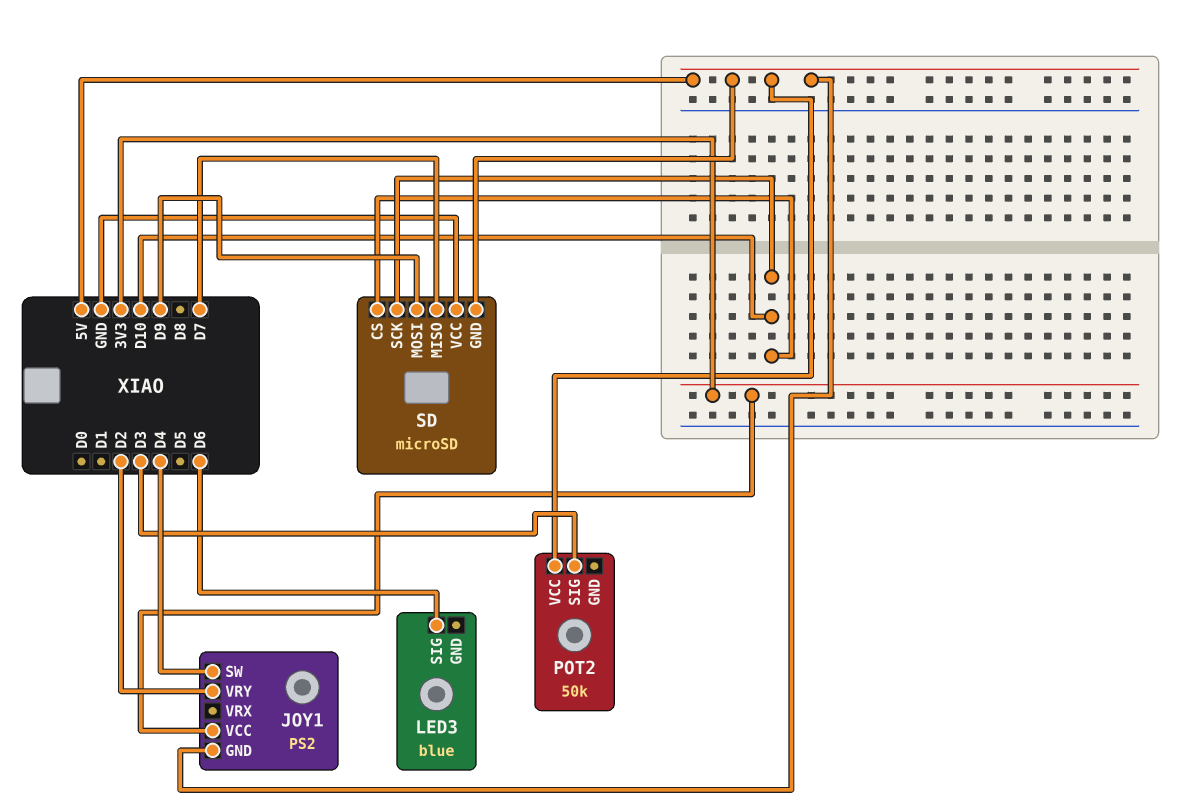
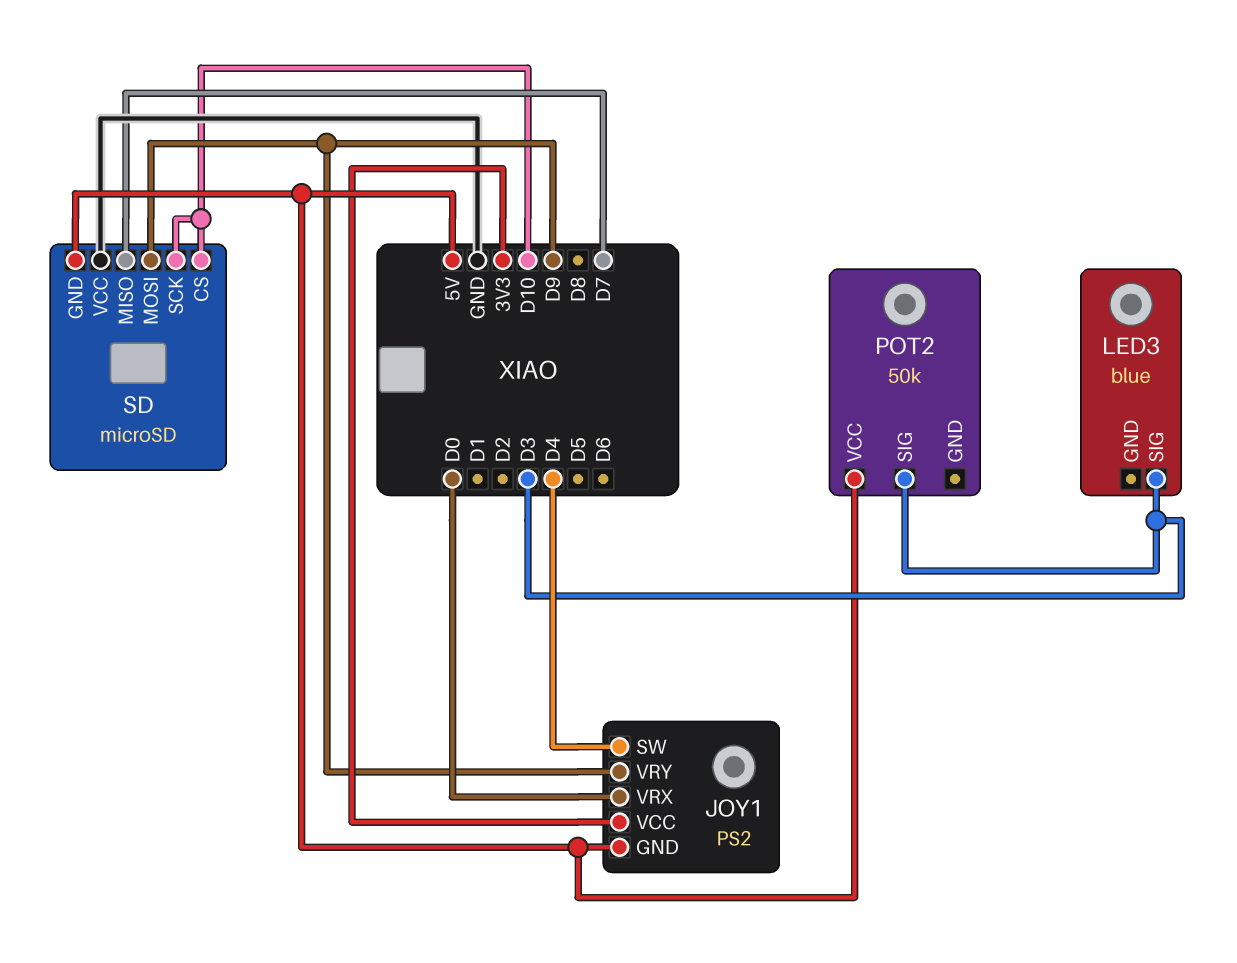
JOY1 pin VRX: none -> D0
JOY1 pin VRY: D2 -> D9
LED3 pin SIG: D6 -> D3

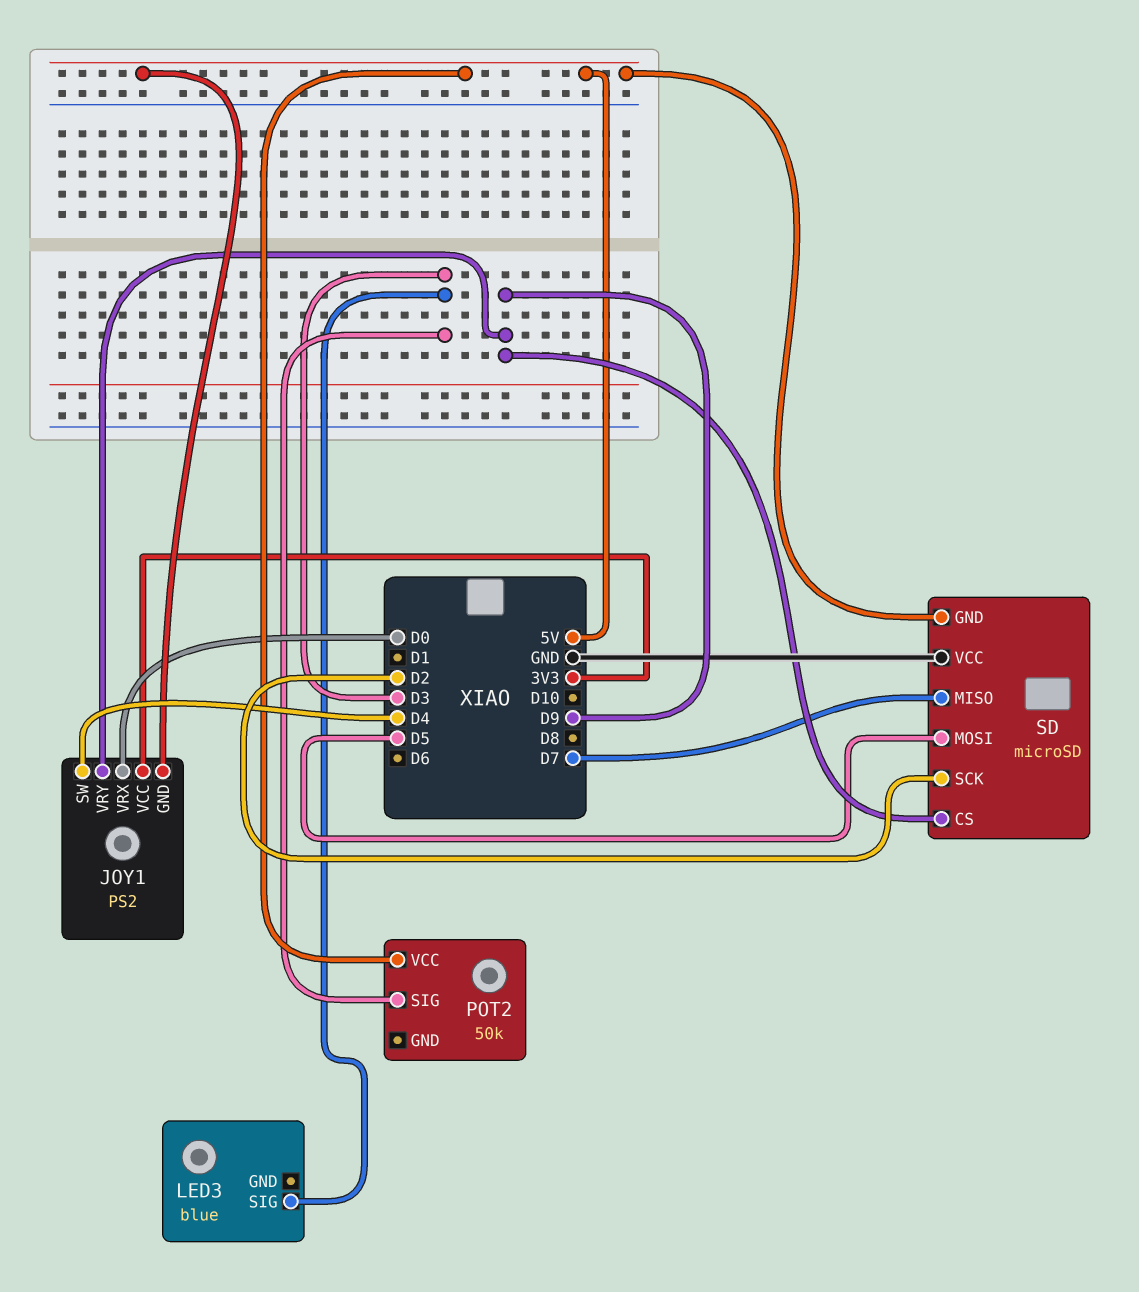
SD pin CS: D10 -> D9
SD pin MOSI: D9 -> D5
SD pin SCK: D10 -> D2

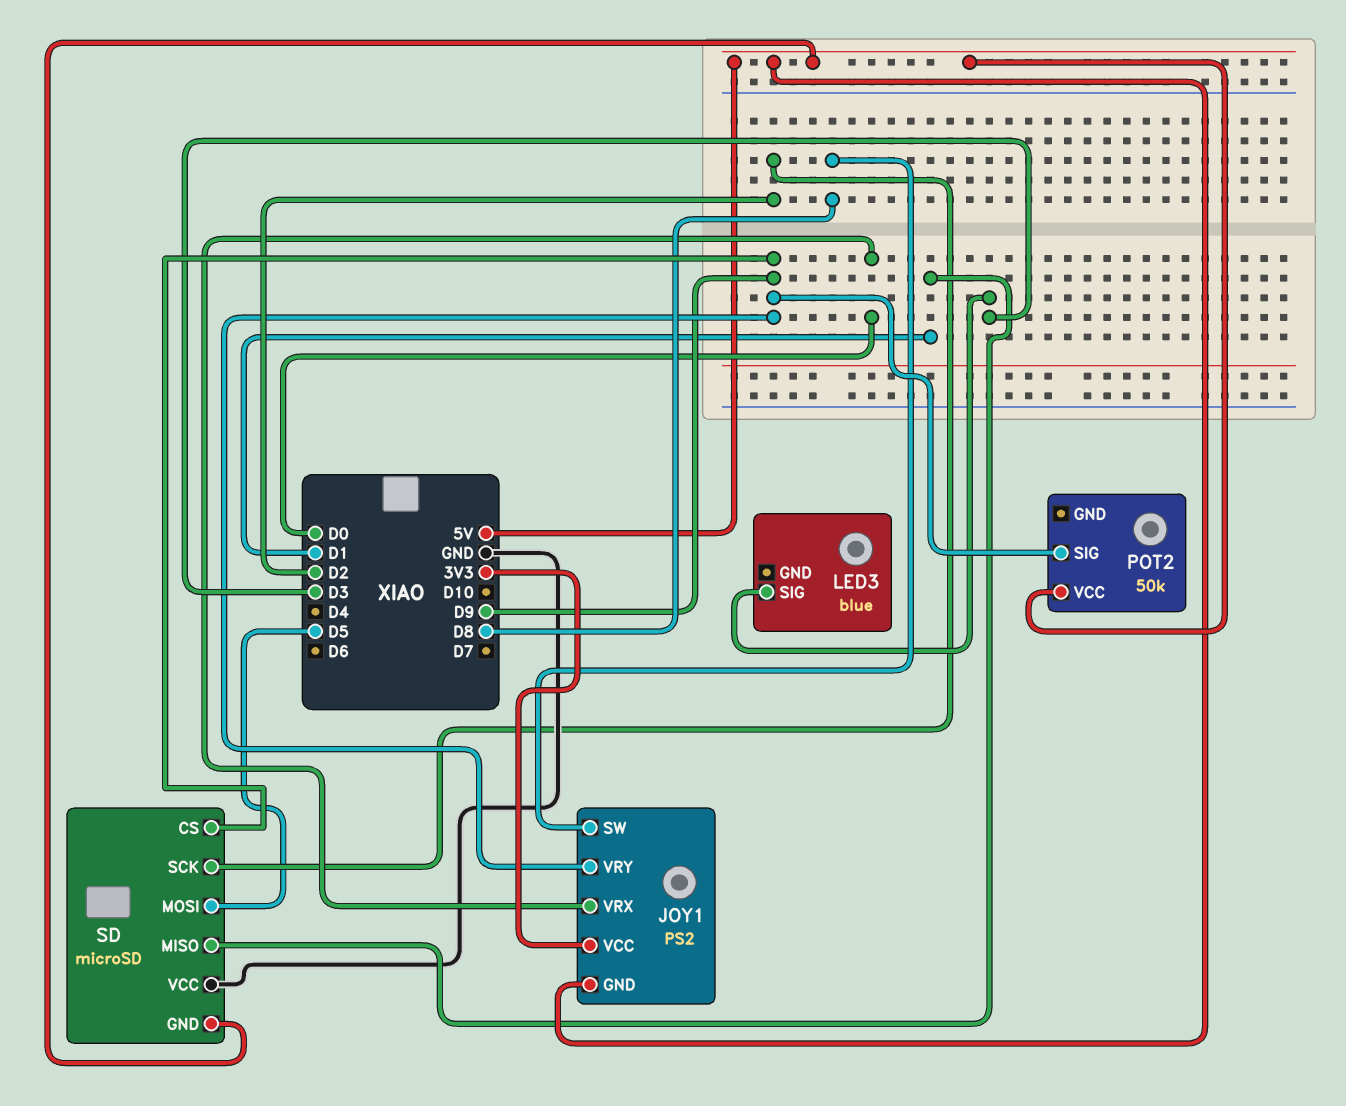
JOY1 pin SW: D4 -> D8
POT2 pin SIG: D3 -> D9
SD pin MISO: D7 -> D1

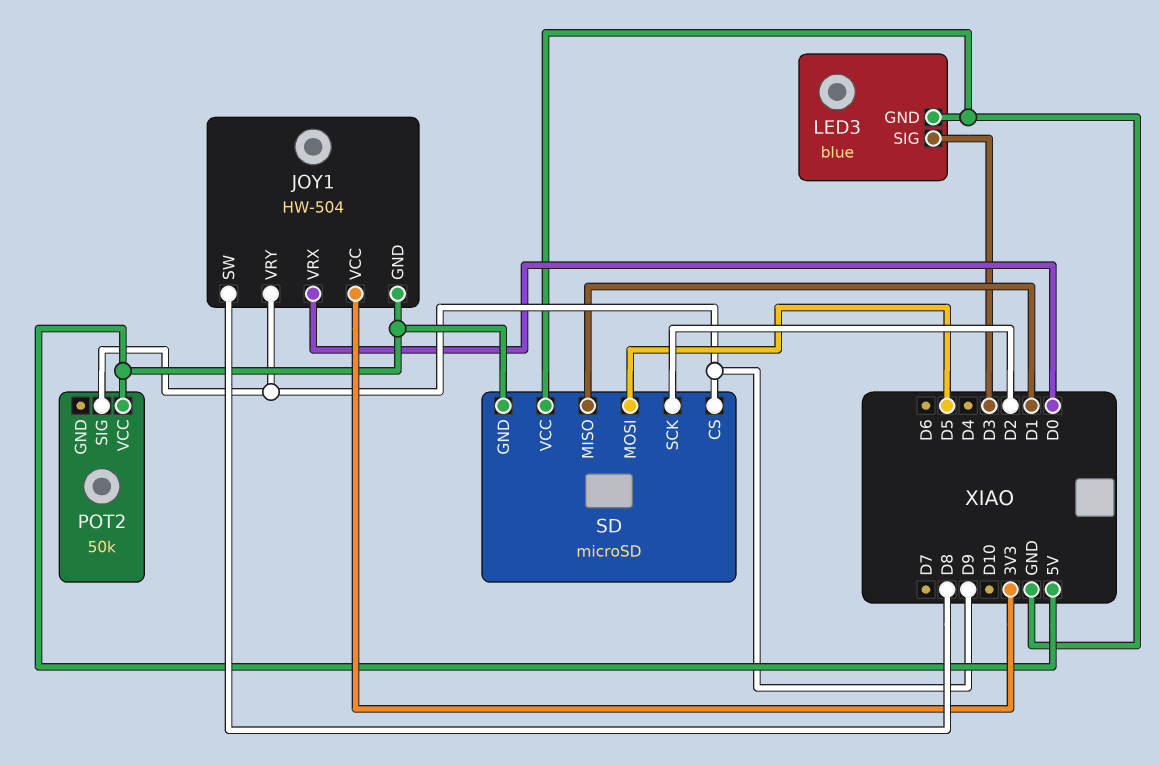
JOY1: PS2 -> HW-504
LED3 pin GND: none -> GND

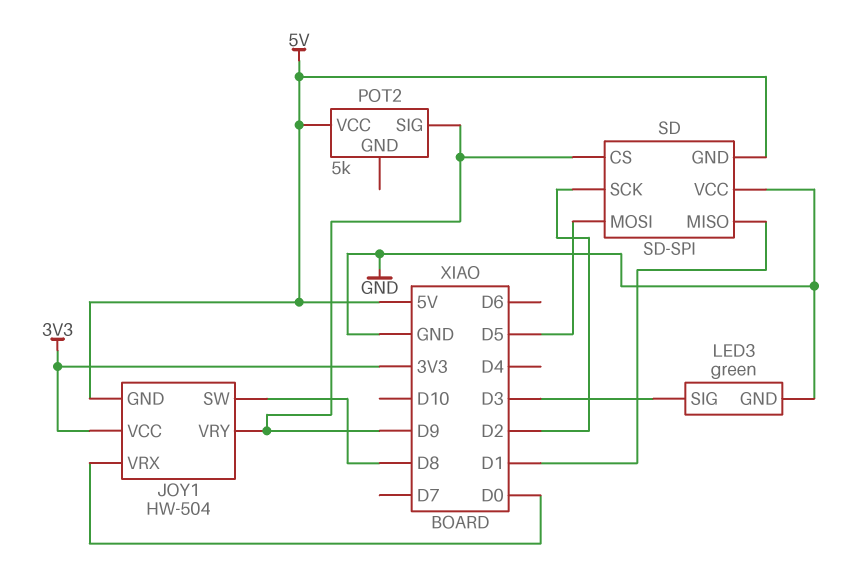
LED3: blue -> green
POT2: 50k -> 5k
SD: microSD -> SD-SPI

